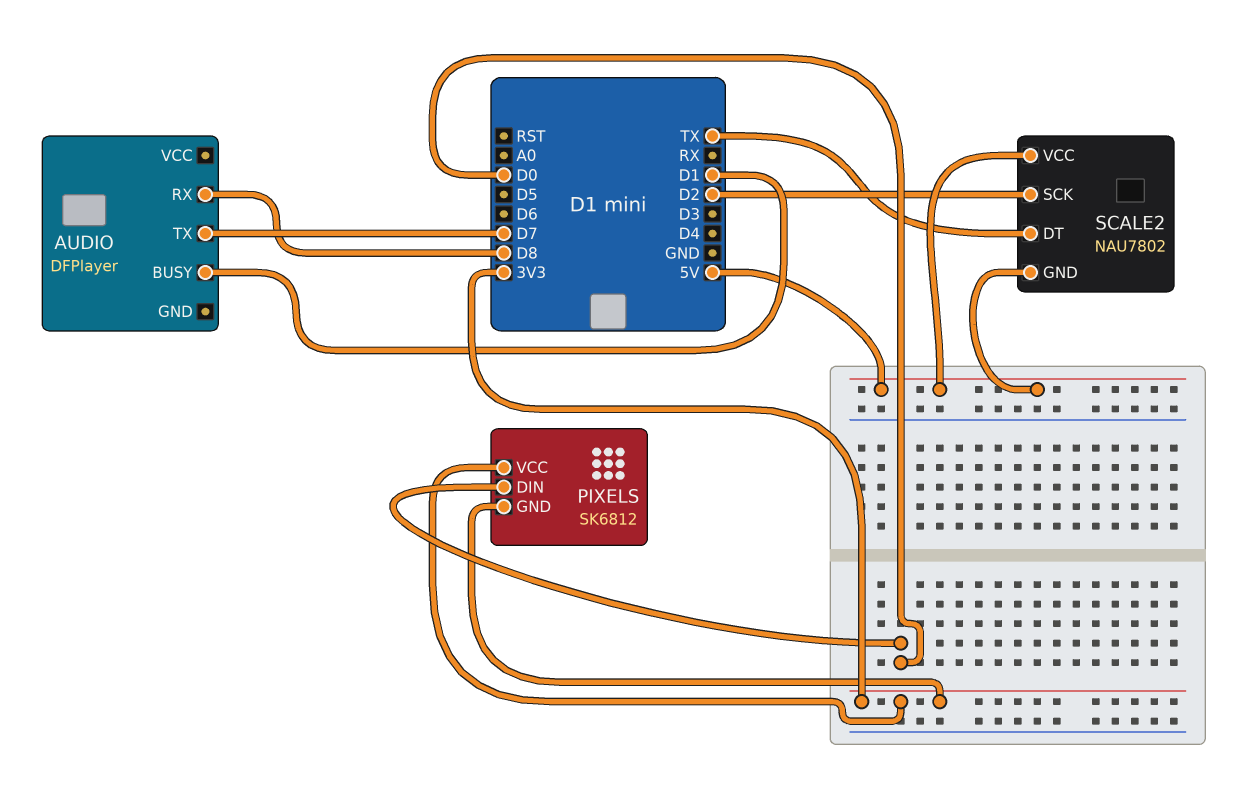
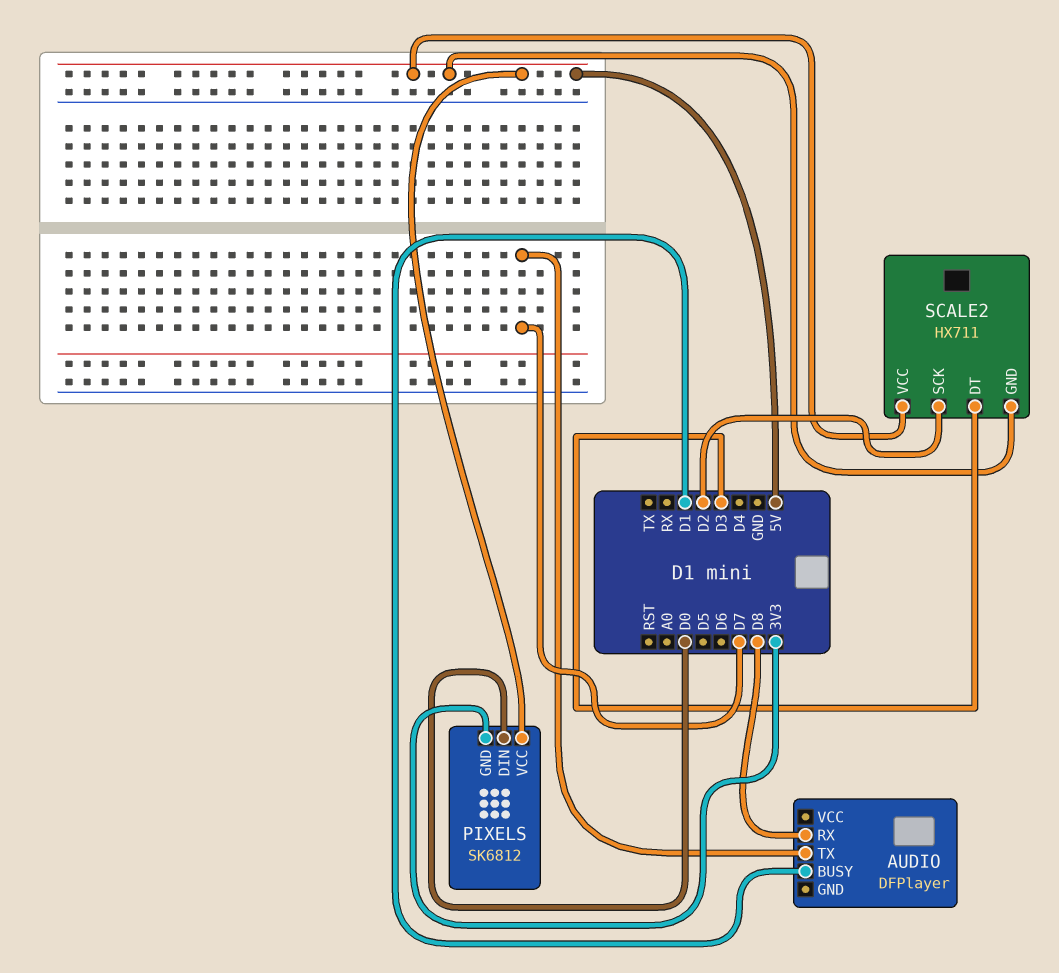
PIXELS pin VCC: 3V3 -> 5V
SCALE2: NAU7802 -> HX711
SCALE2 pin DT: TX -> D3

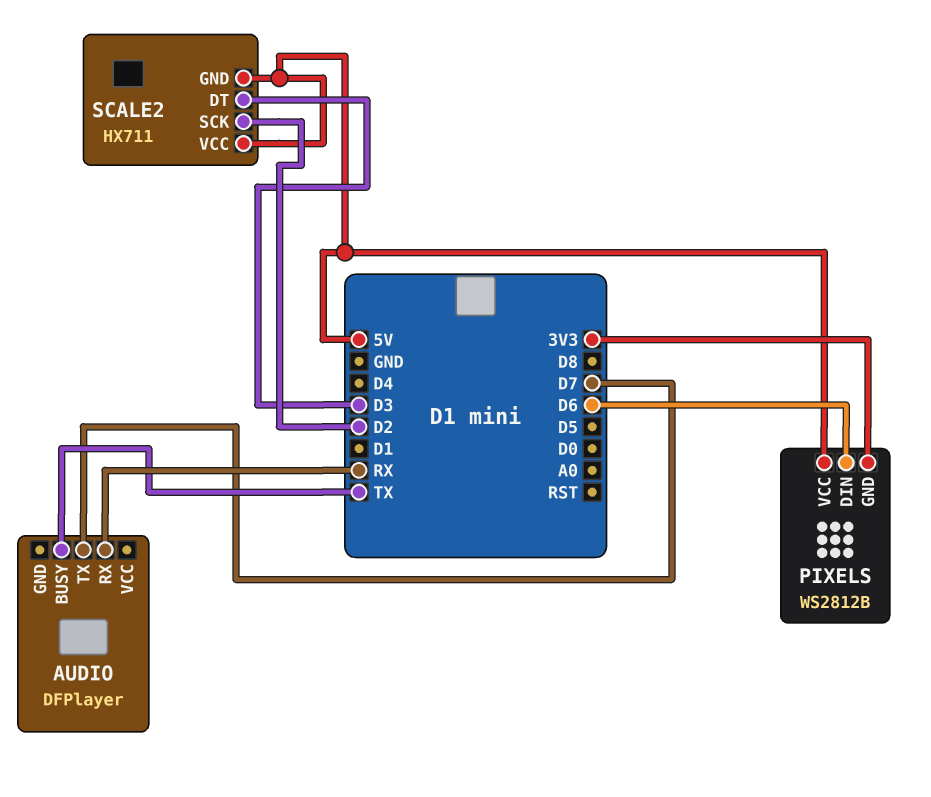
AUDIO pin BUSY: D1 -> TX
AUDIO pin RX: D8 -> RX
PIXELS: SK6812 -> WS2812B
PIXELS pin DIN: D0 -> D6

